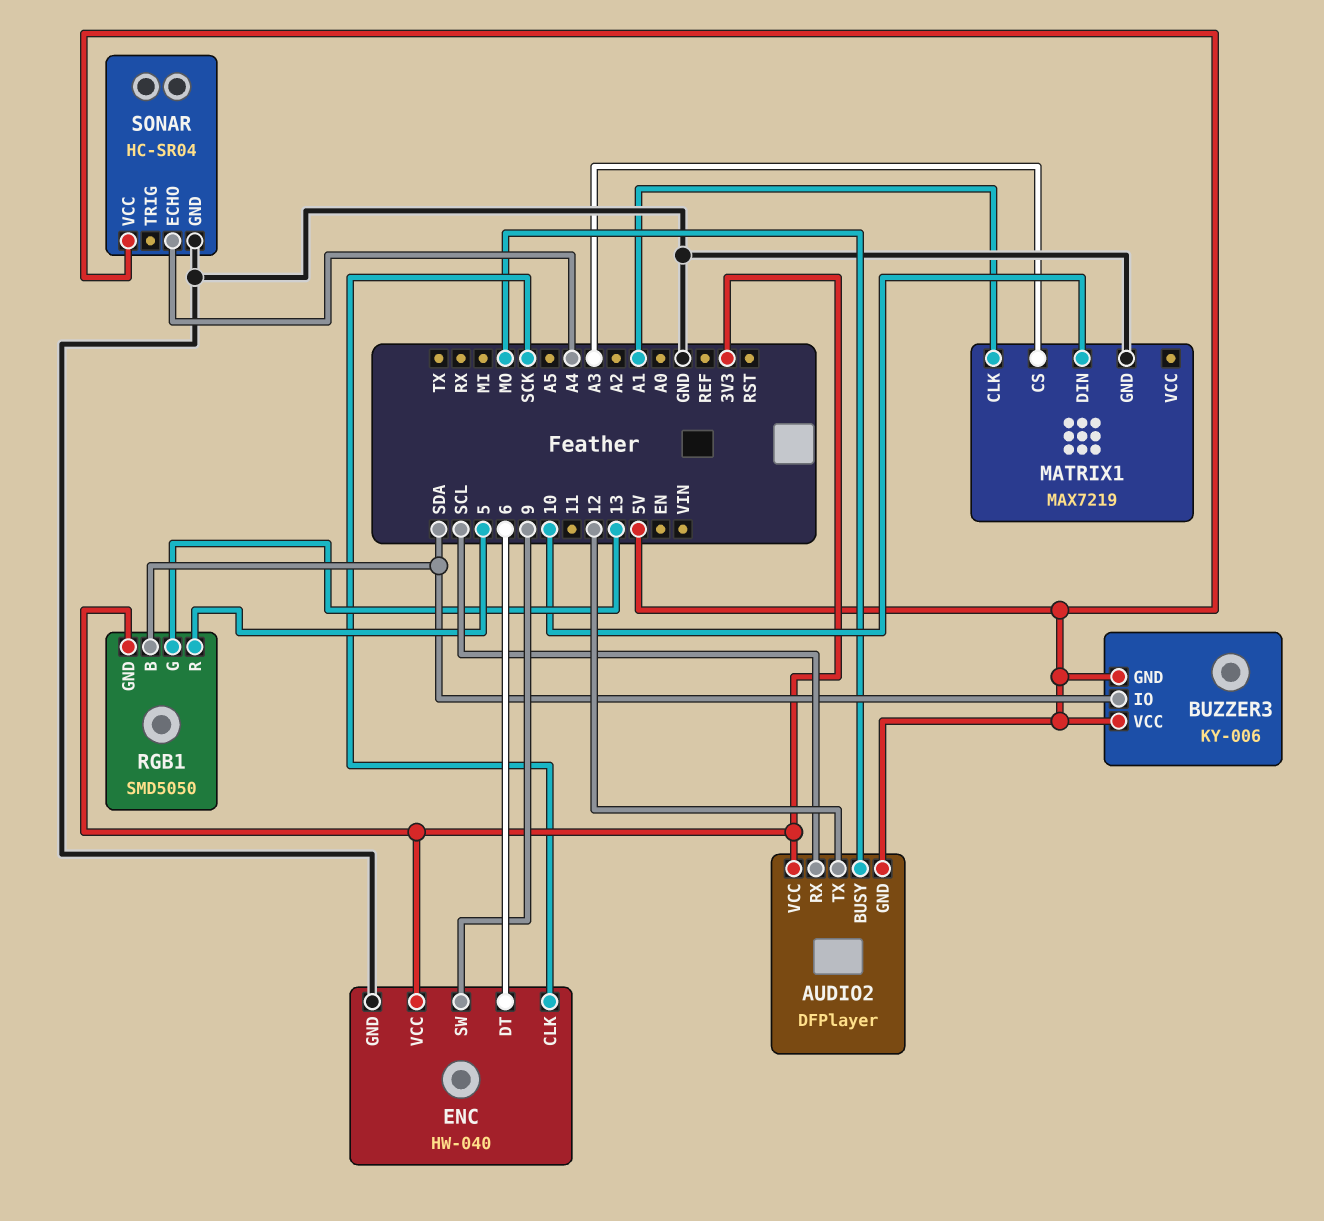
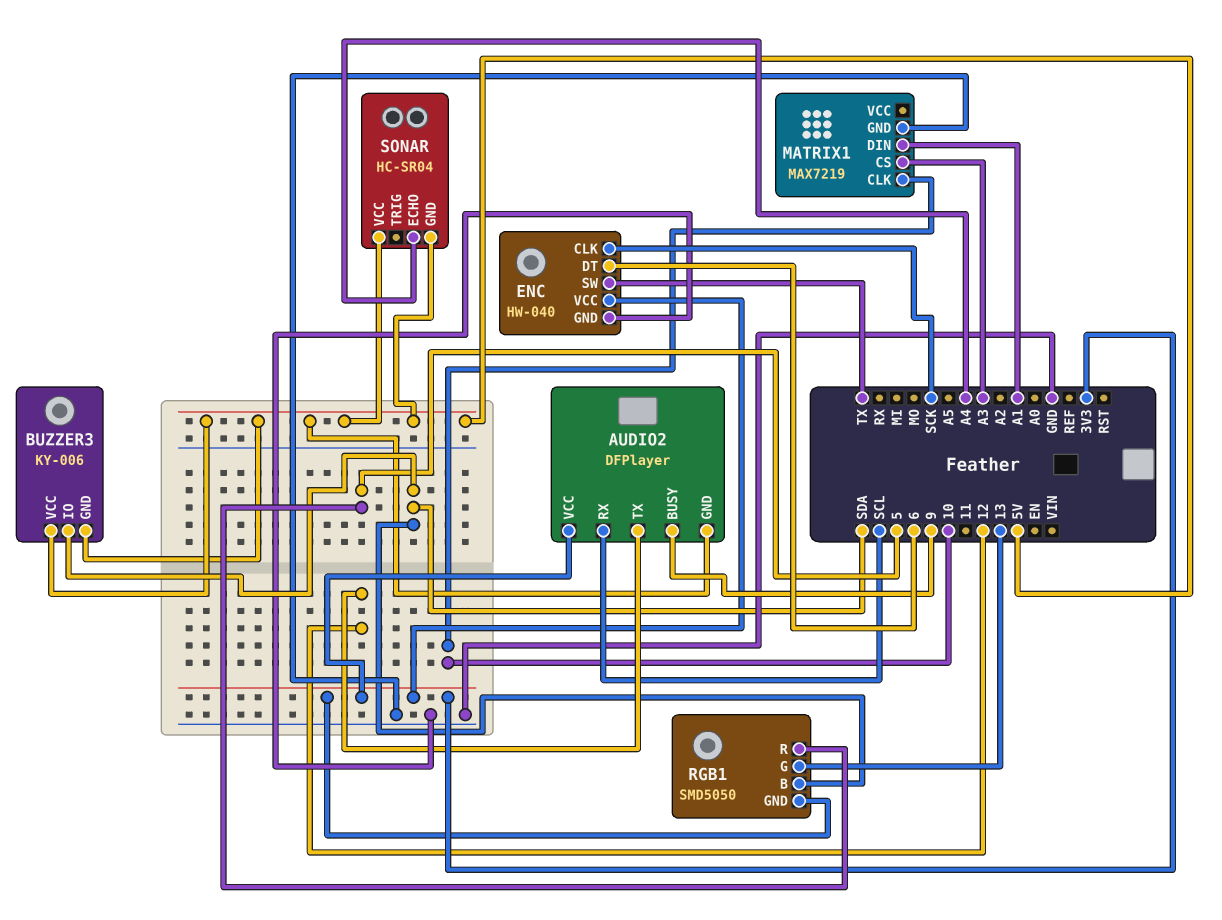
AUDIO2 pin BUSY: MO -> 9
ENC pin SW: 9 -> TX
MATRIX1 pin CLK: A1 -> 10
MATRIX1 pin DIN: 10 -> A1
SONAR pin GND: GND -> 5V

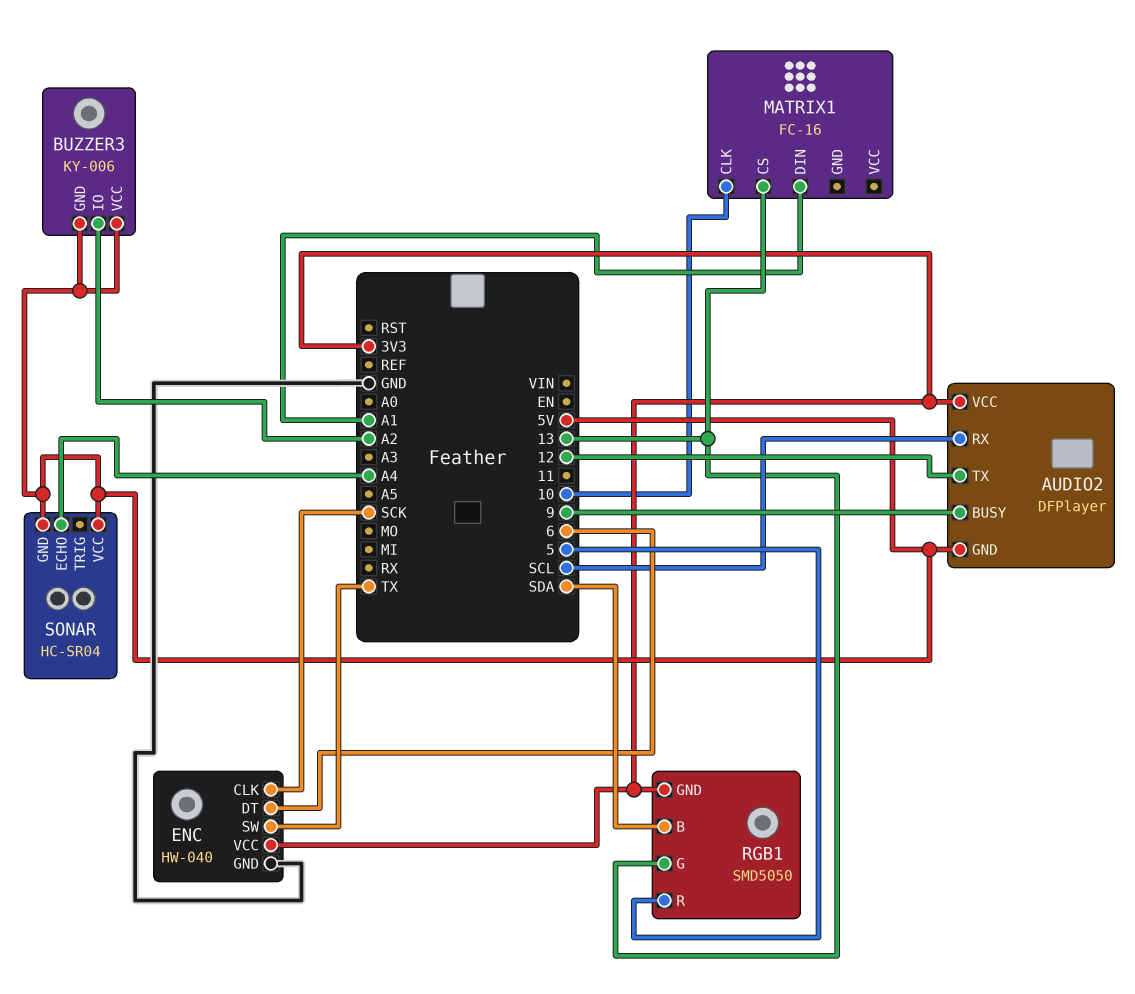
BUZZER3 pin IO: SDA -> A2
MATRIX1: MAX7219 -> FC-16
MATRIX1 pin CS: A3 -> 13
MATRIX1 pin GND: GND -> none

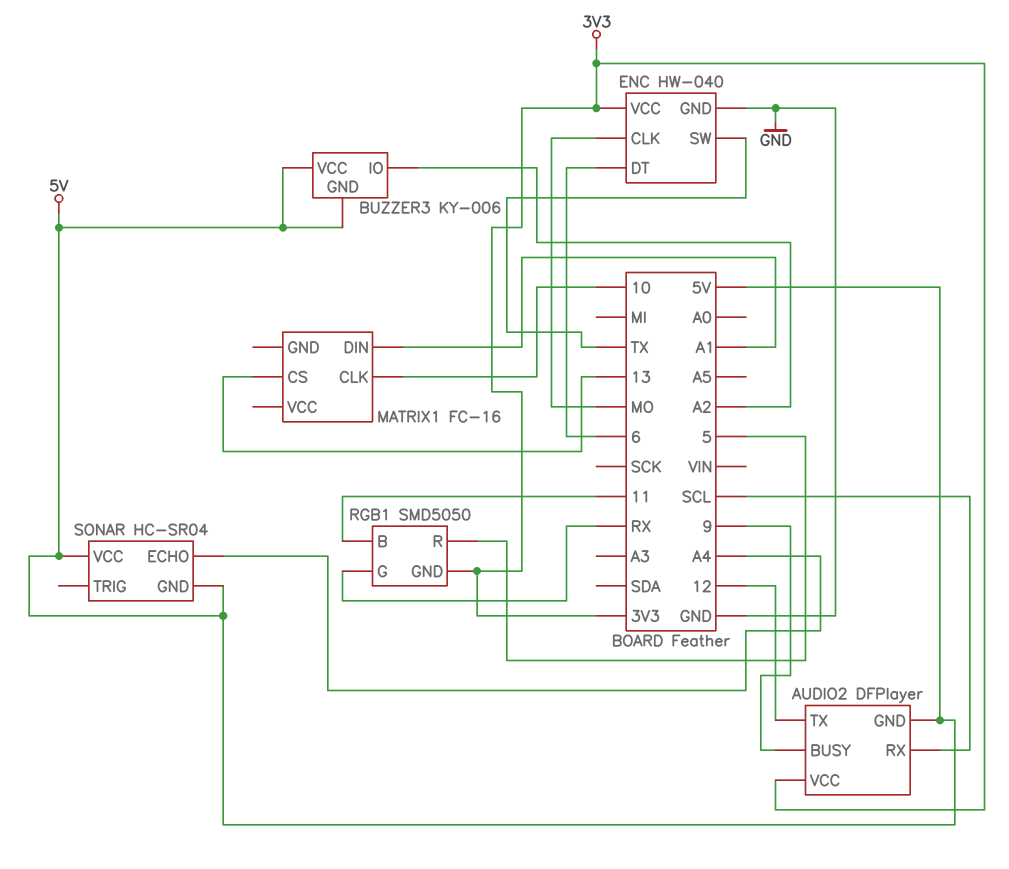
ENC pin CLK: SCK -> MO
RGB1 pin B: SDA -> 11
RGB1 pin G: 13 -> RX

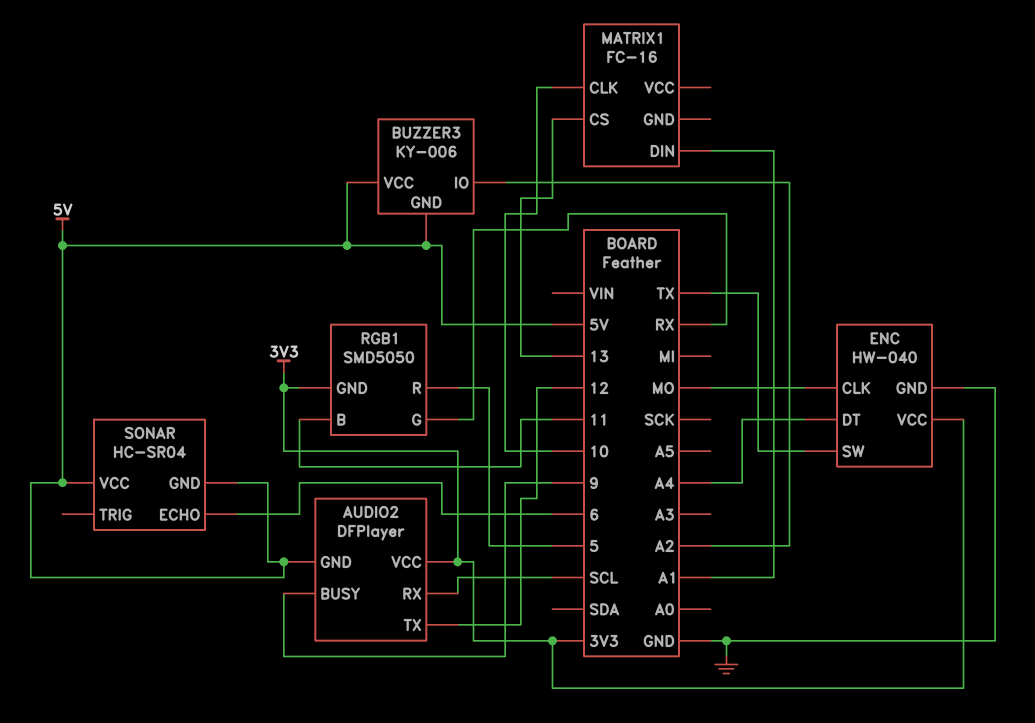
ENC pin DT: 6 -> A4
SONAR pin ECHO: A4 -> 6

